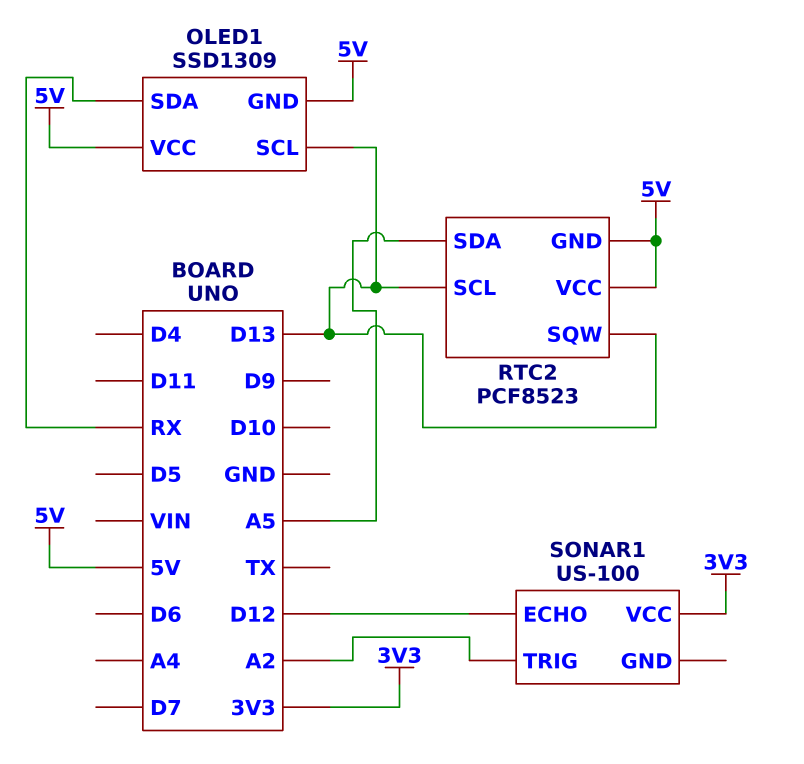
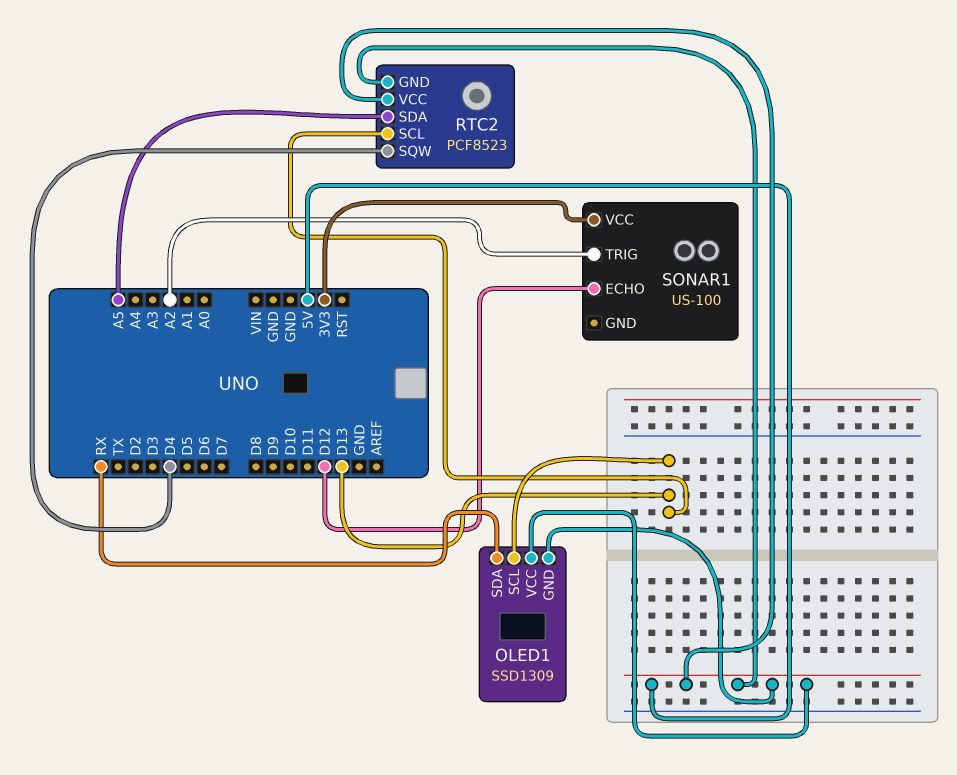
RTC2 pin SQW: D13 -> D4

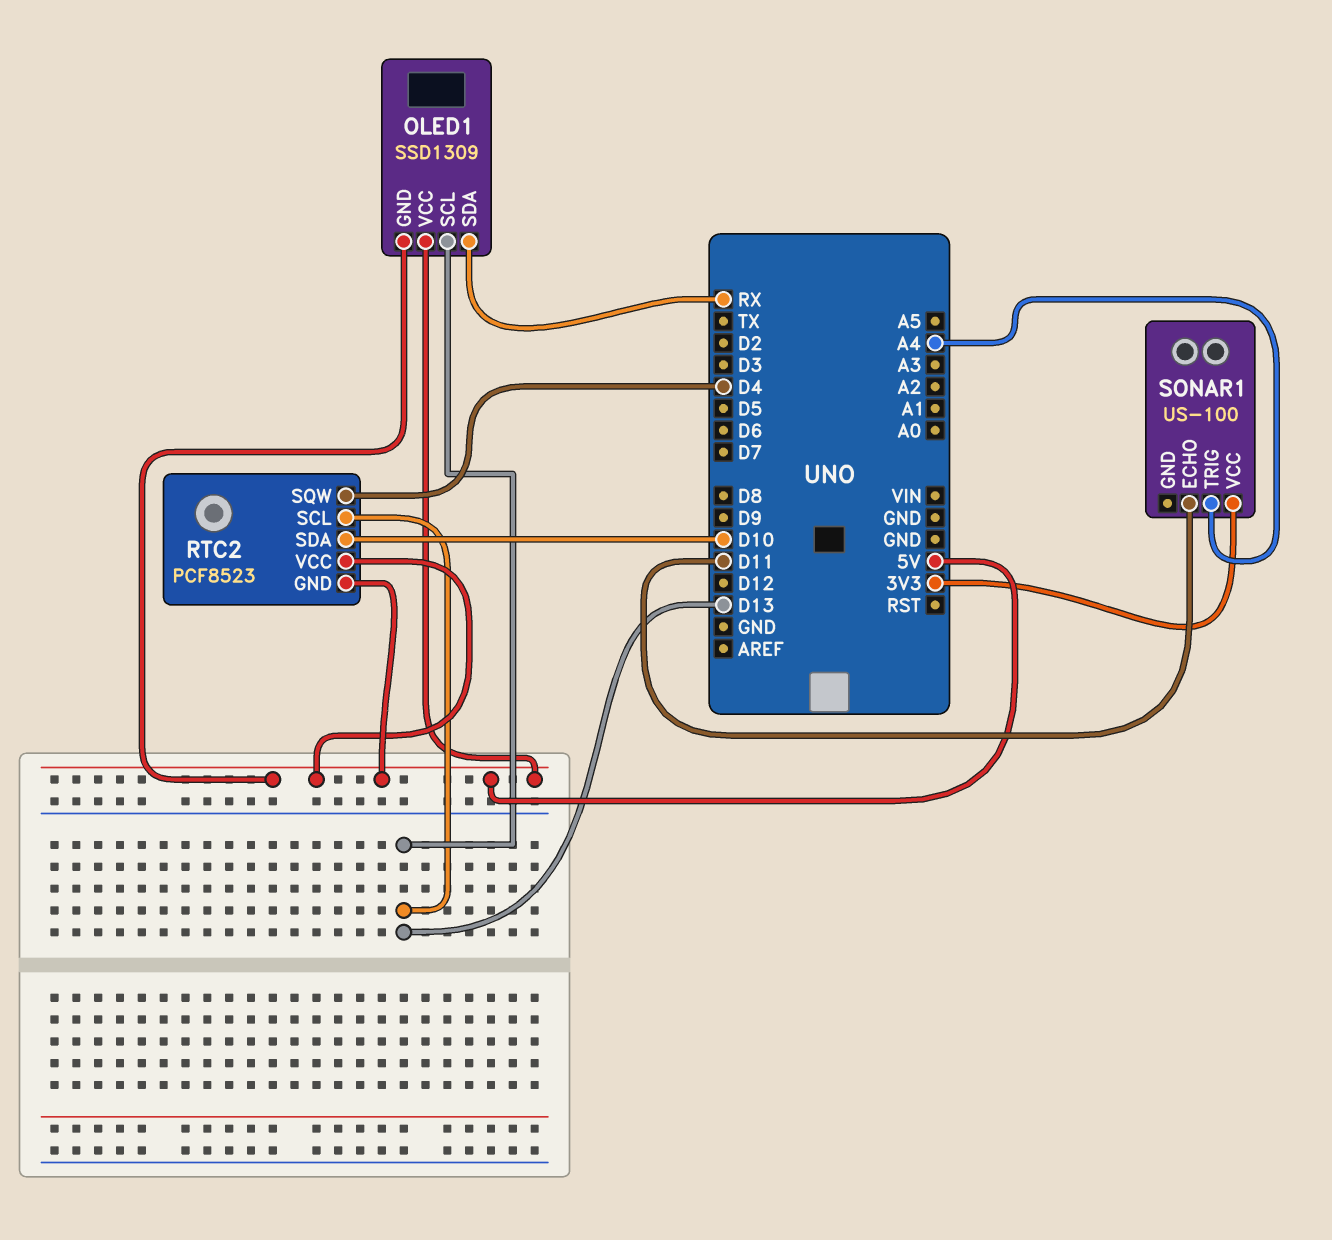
RTC2 pin SDA: A5 -> D10
SONAR1 pin ECHO: D12 -> D11
SONAR1 pin TRIG: A2 -> A4

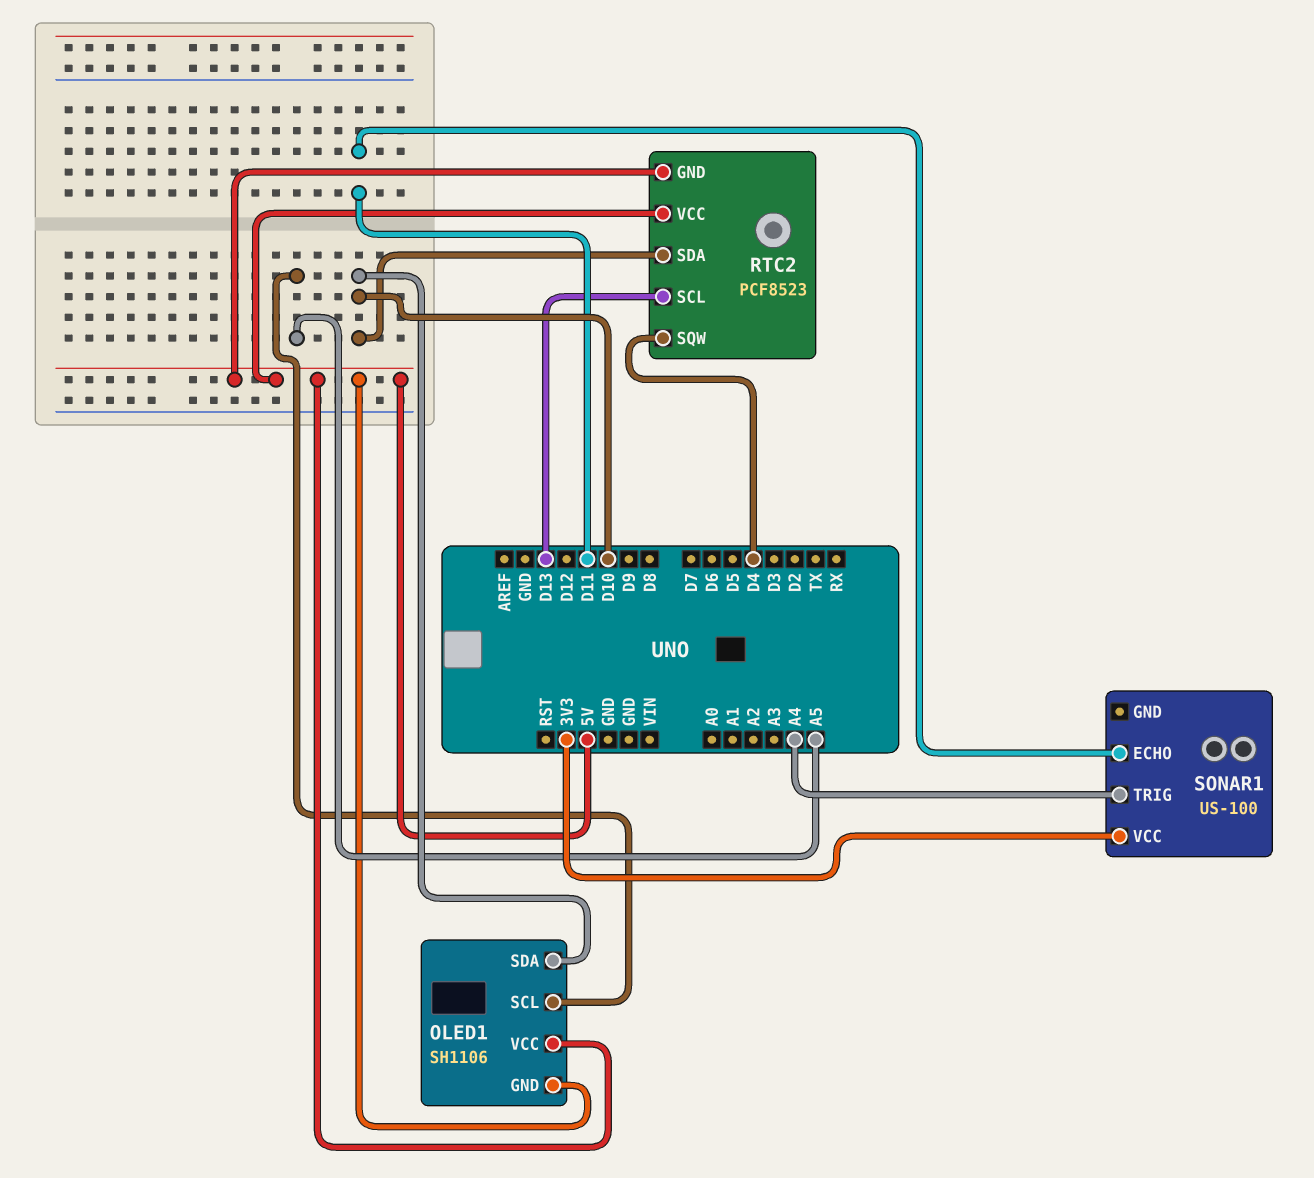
OLED1: SSD1309 -> SH1106
OLED1 pin SCL: D13 -> A5
OLED1 pin SDA: RX -> D10

